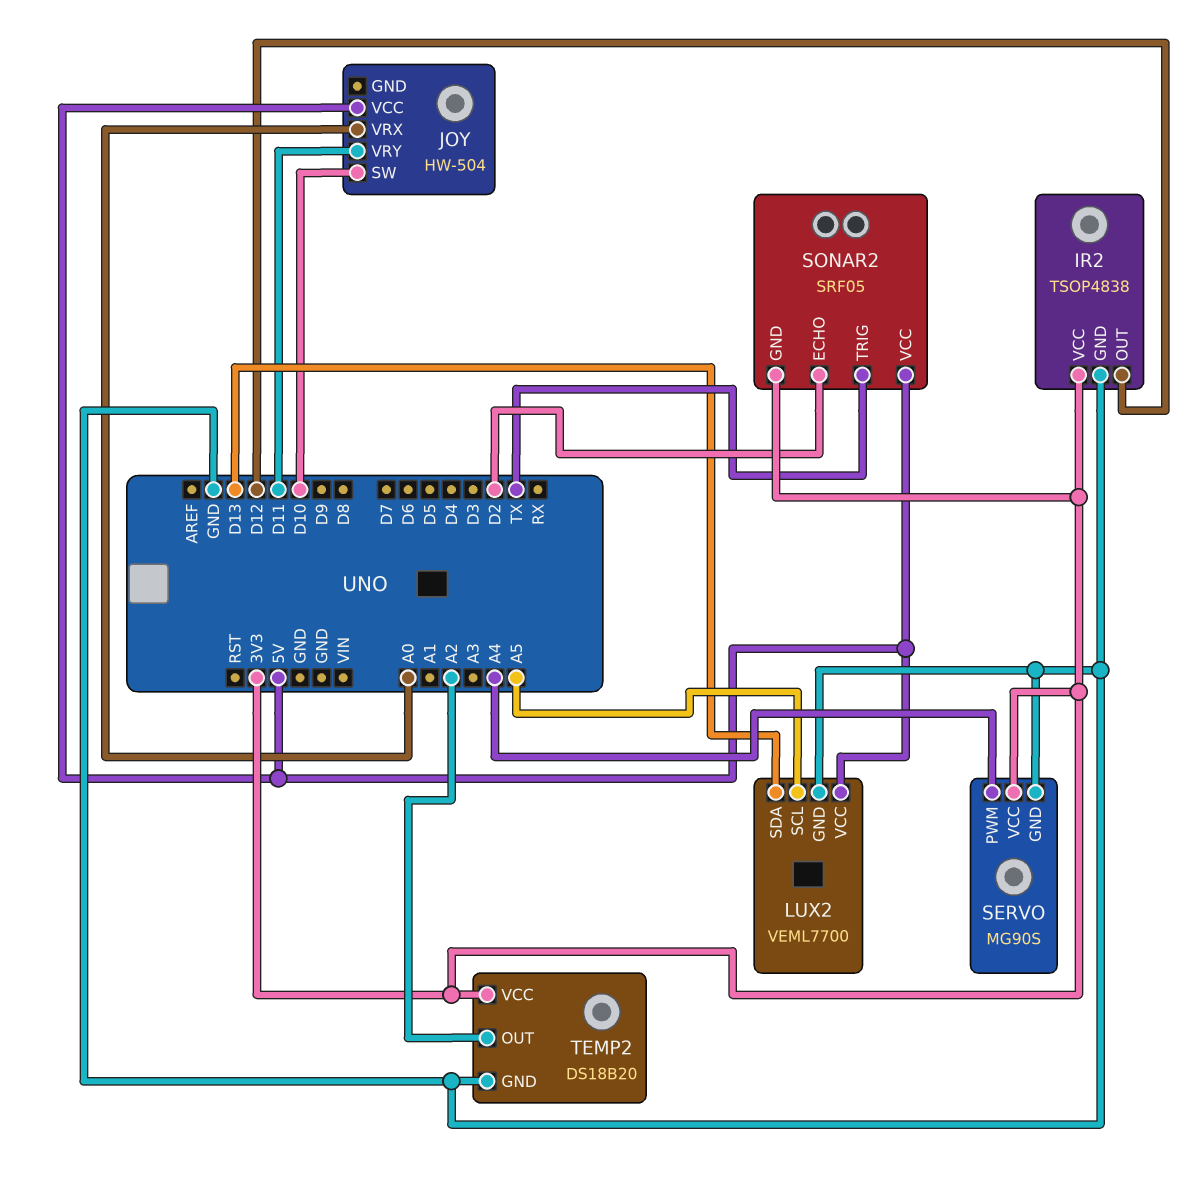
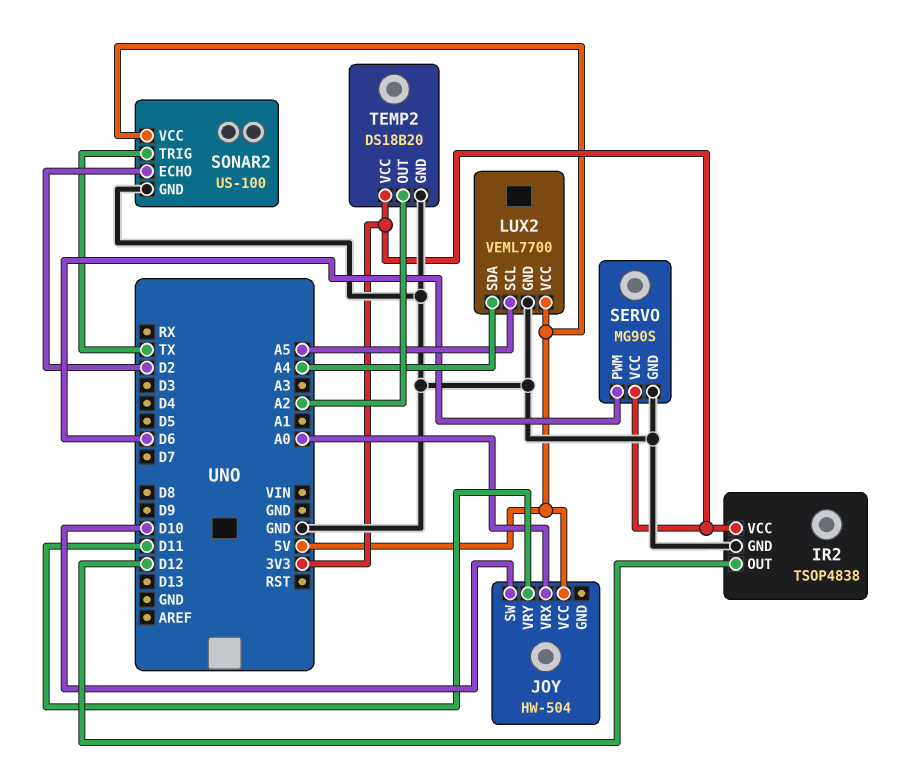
LUX2 pin SDA: D13 -> A4
SERVO pin PWM: A4 -> D6
SONAR2: SRF05 -> US-100
SONAR2 pin GND: 3V3 -> GND

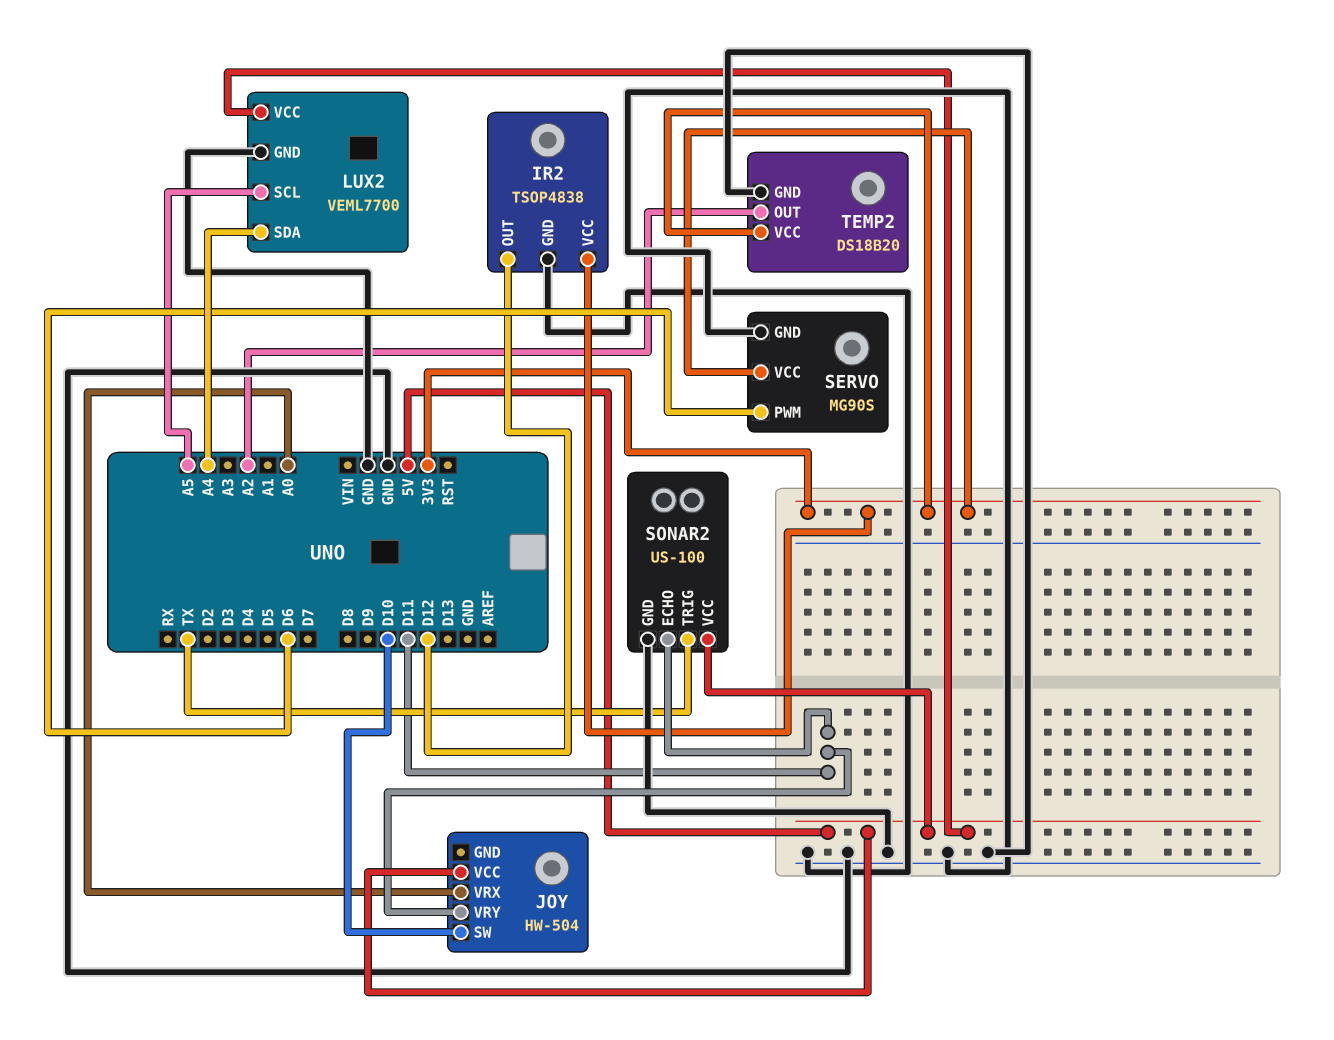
SONAR2 pin ECHO: D2 -> D11

